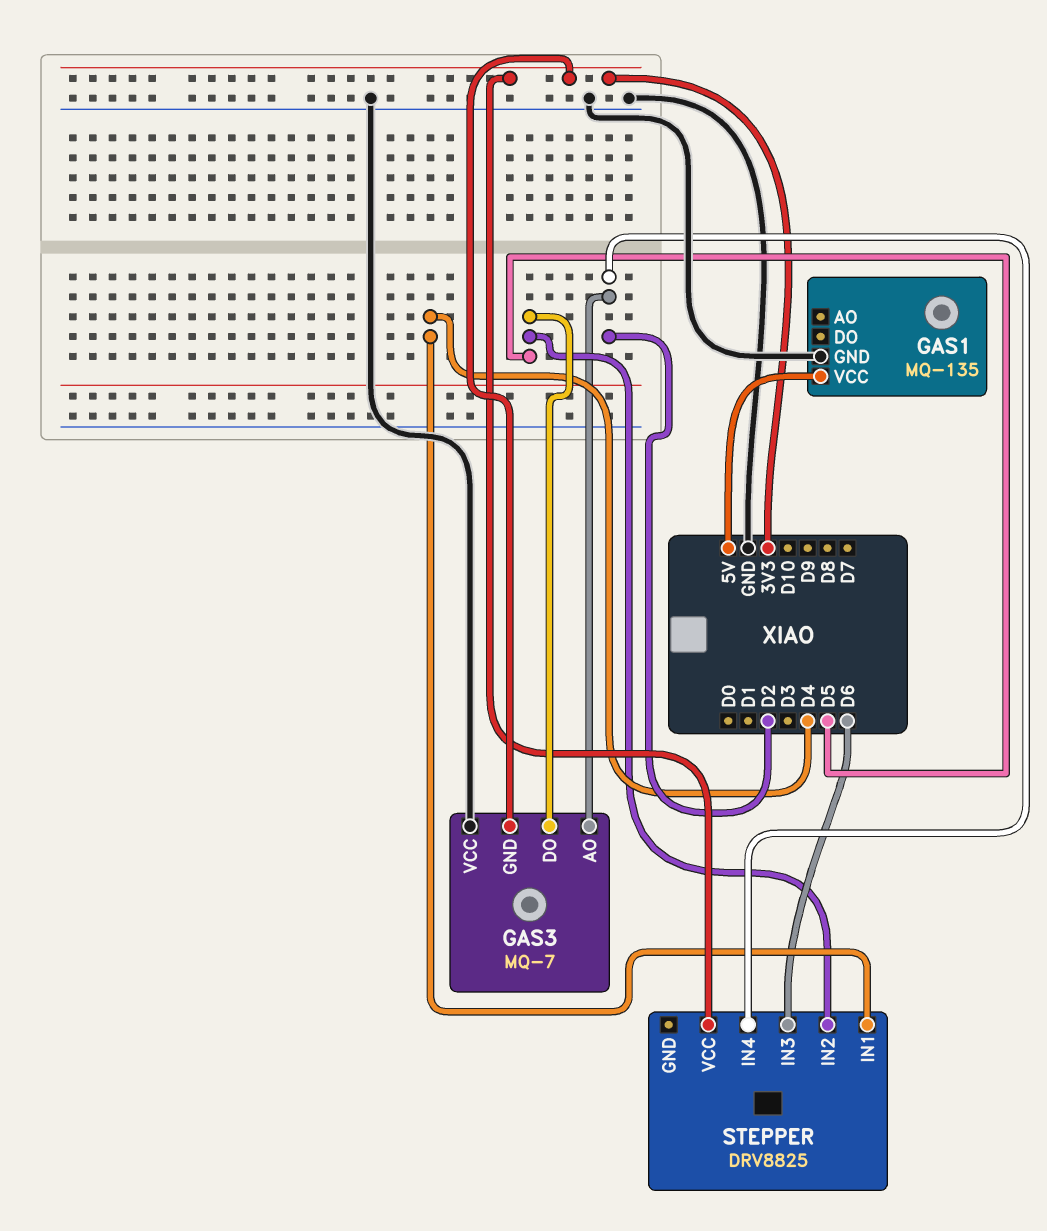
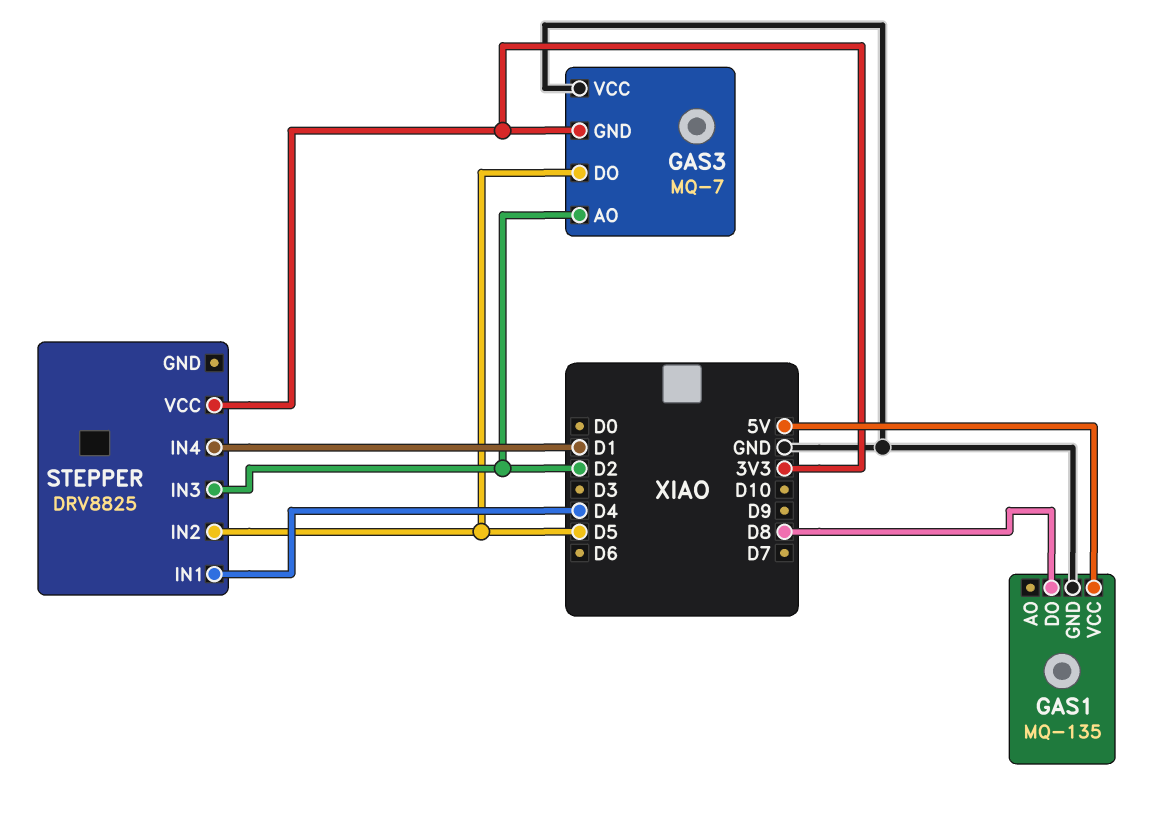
GAS1 pin DO: none -> D8
STEPPER pin IN3: D6 -> D2
STEPPER pin IN4: D2 -> D1

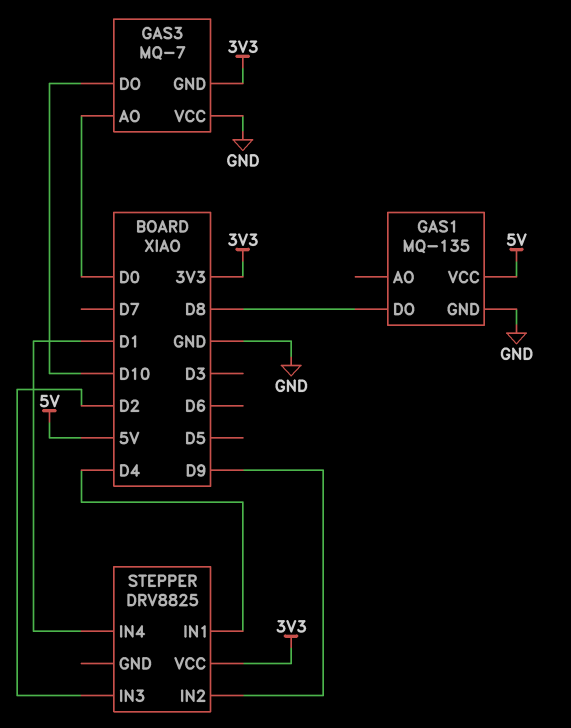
GAS3 pin AO: D2 -> D0
GAS3 pin DO: D5 -> D10
STEPPER pin IN2: D5 -> D9

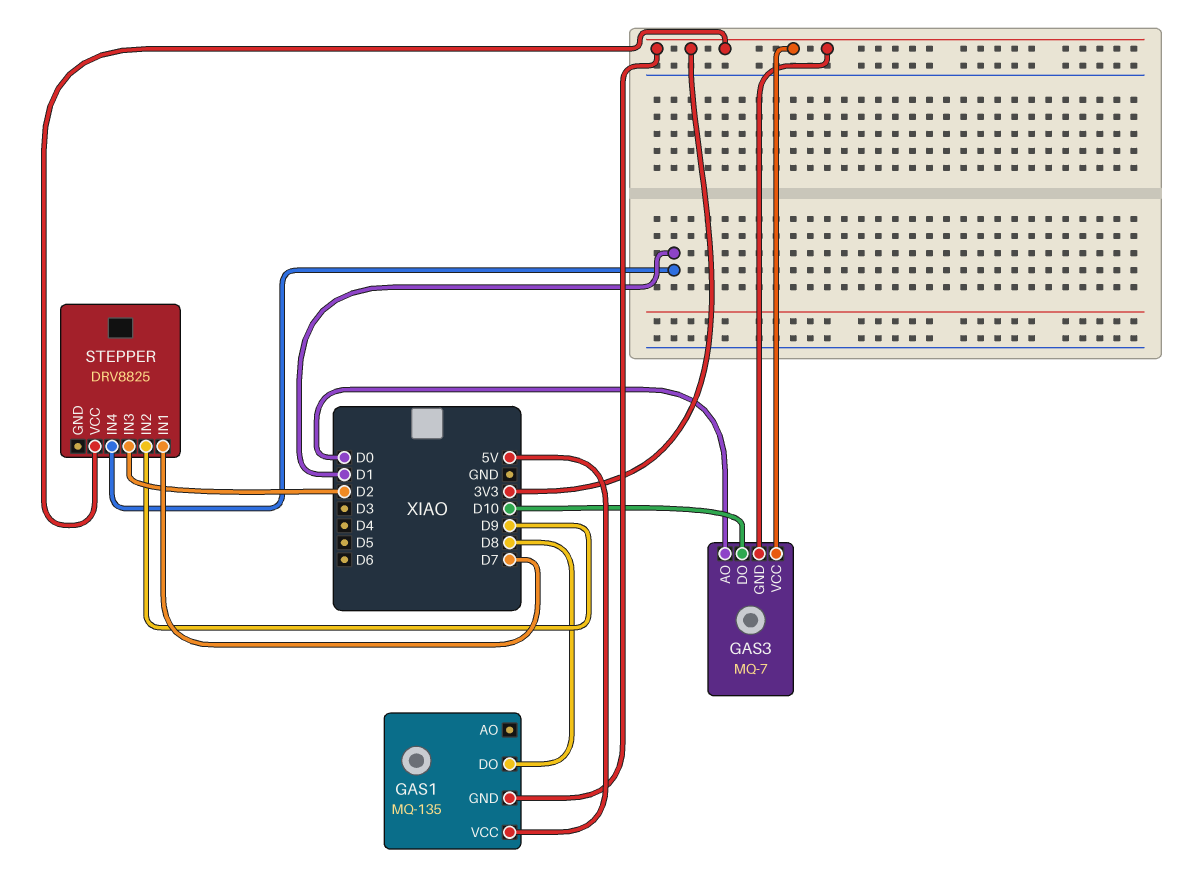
GAS1 pin GND: GND -> 3V3
GAS3 pin VCC: GND -> 3V3
STEPPER pin IN1: D4 -> D7

